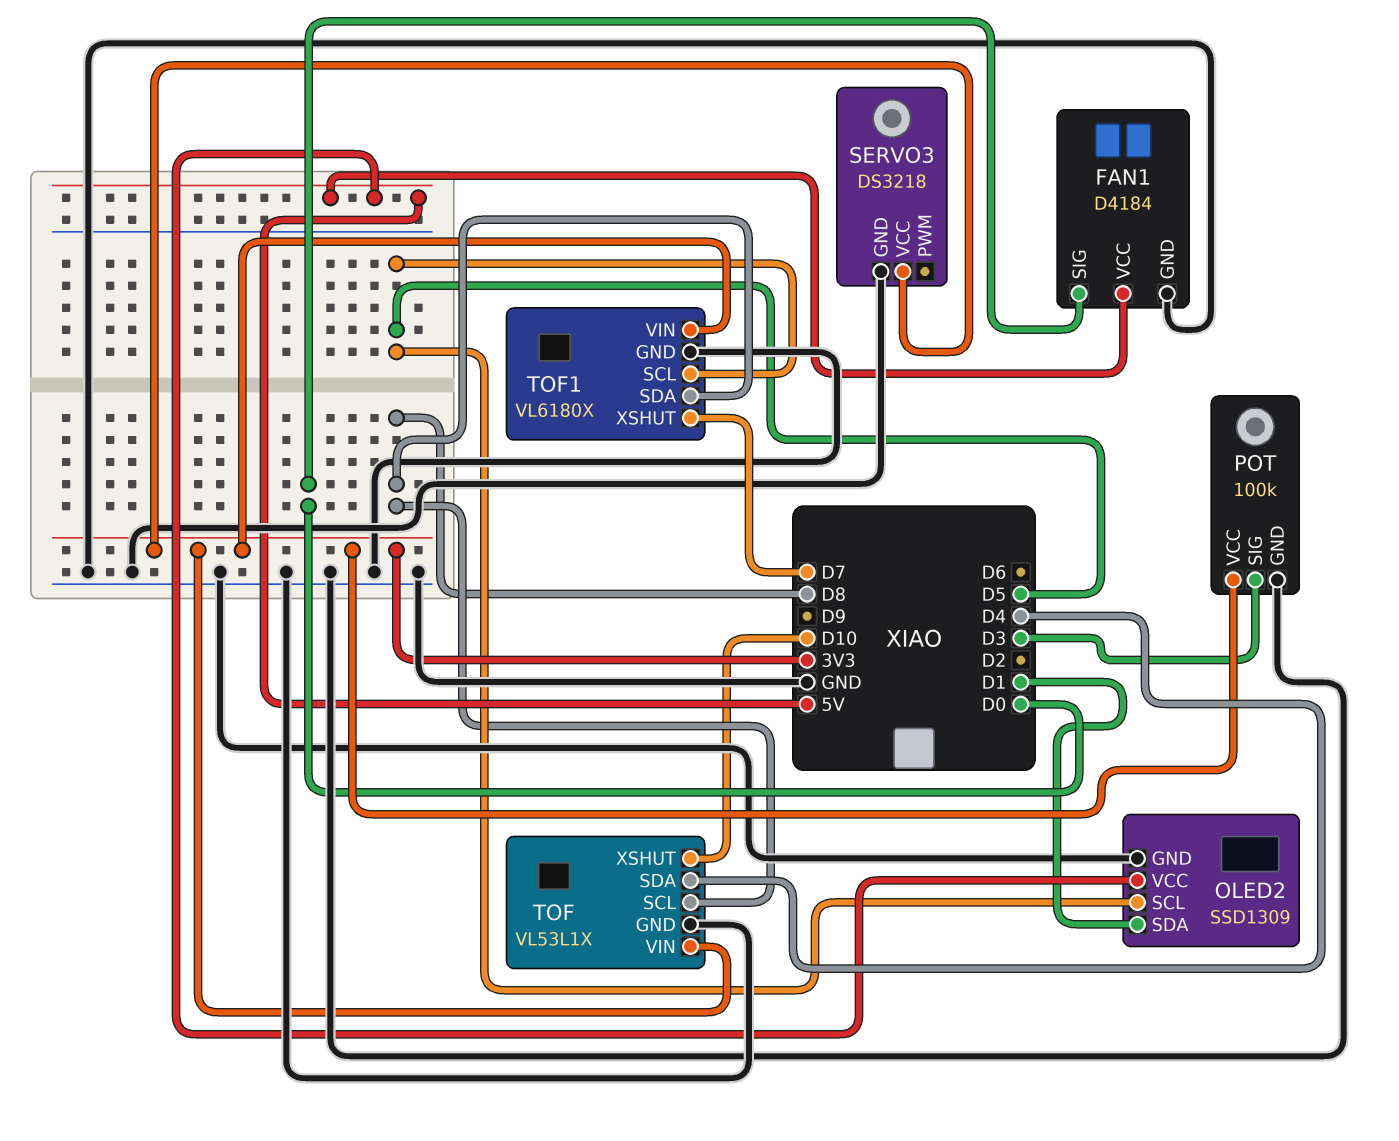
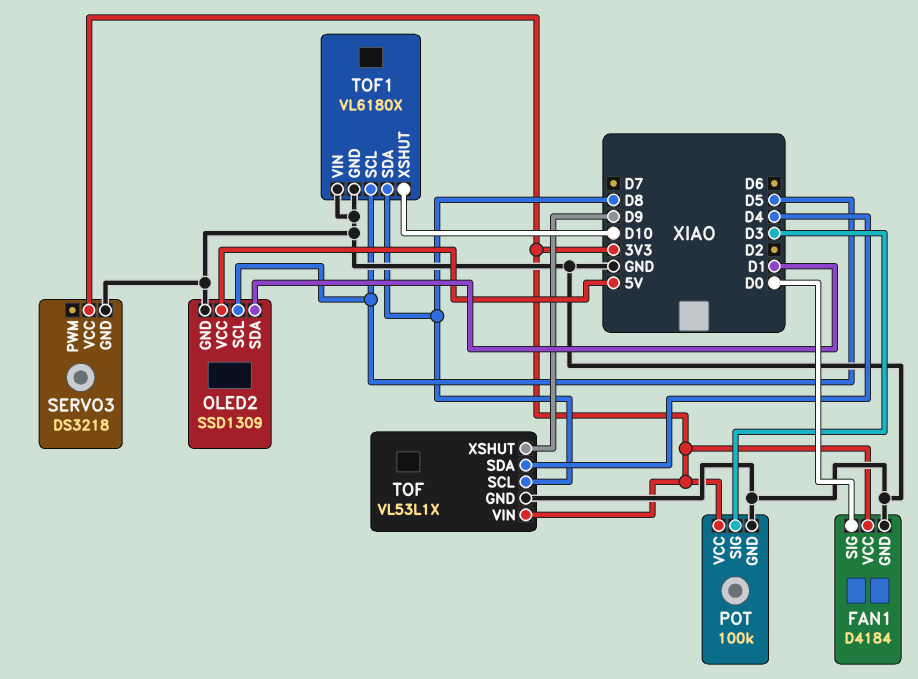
FAN1 pin VCC: 5V -> 3V3
TOF pin XSHUT: D10 -> D9
TOF1 pin VIN: 3V3 -> GND
TOF1 pin XSHUT: D7 -> D10

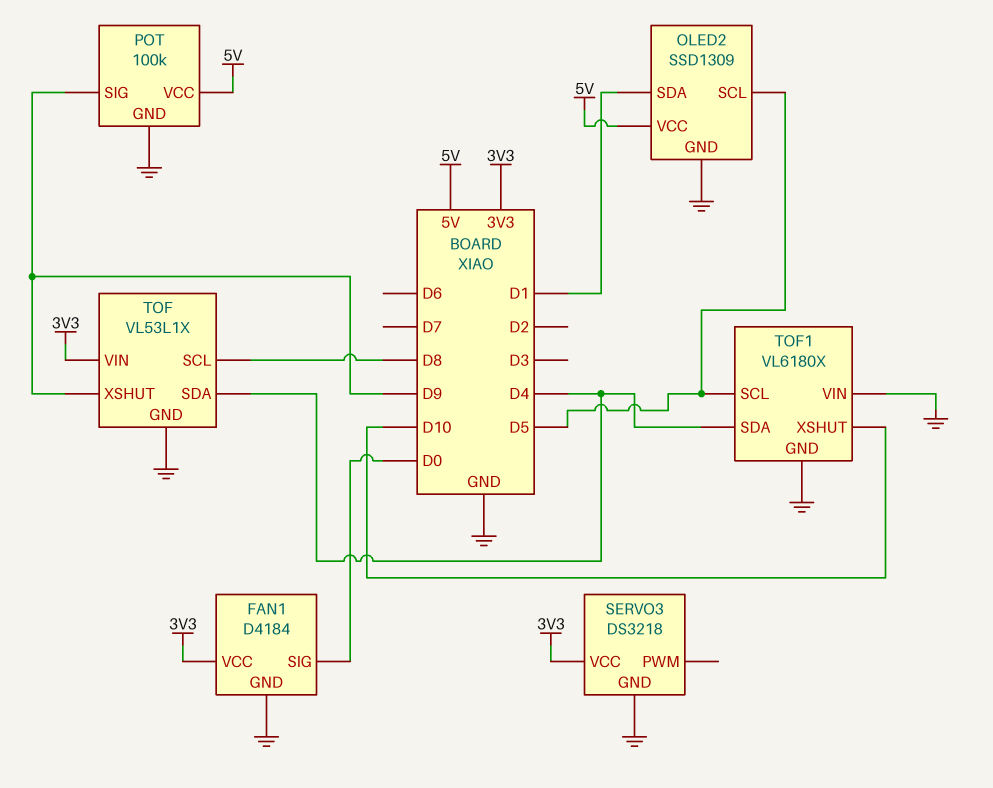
POT pin SIG: D3 -> D9
POT pin VCC: 3V3 -> 5V
TOF1 pin SDA: D8 -> D4

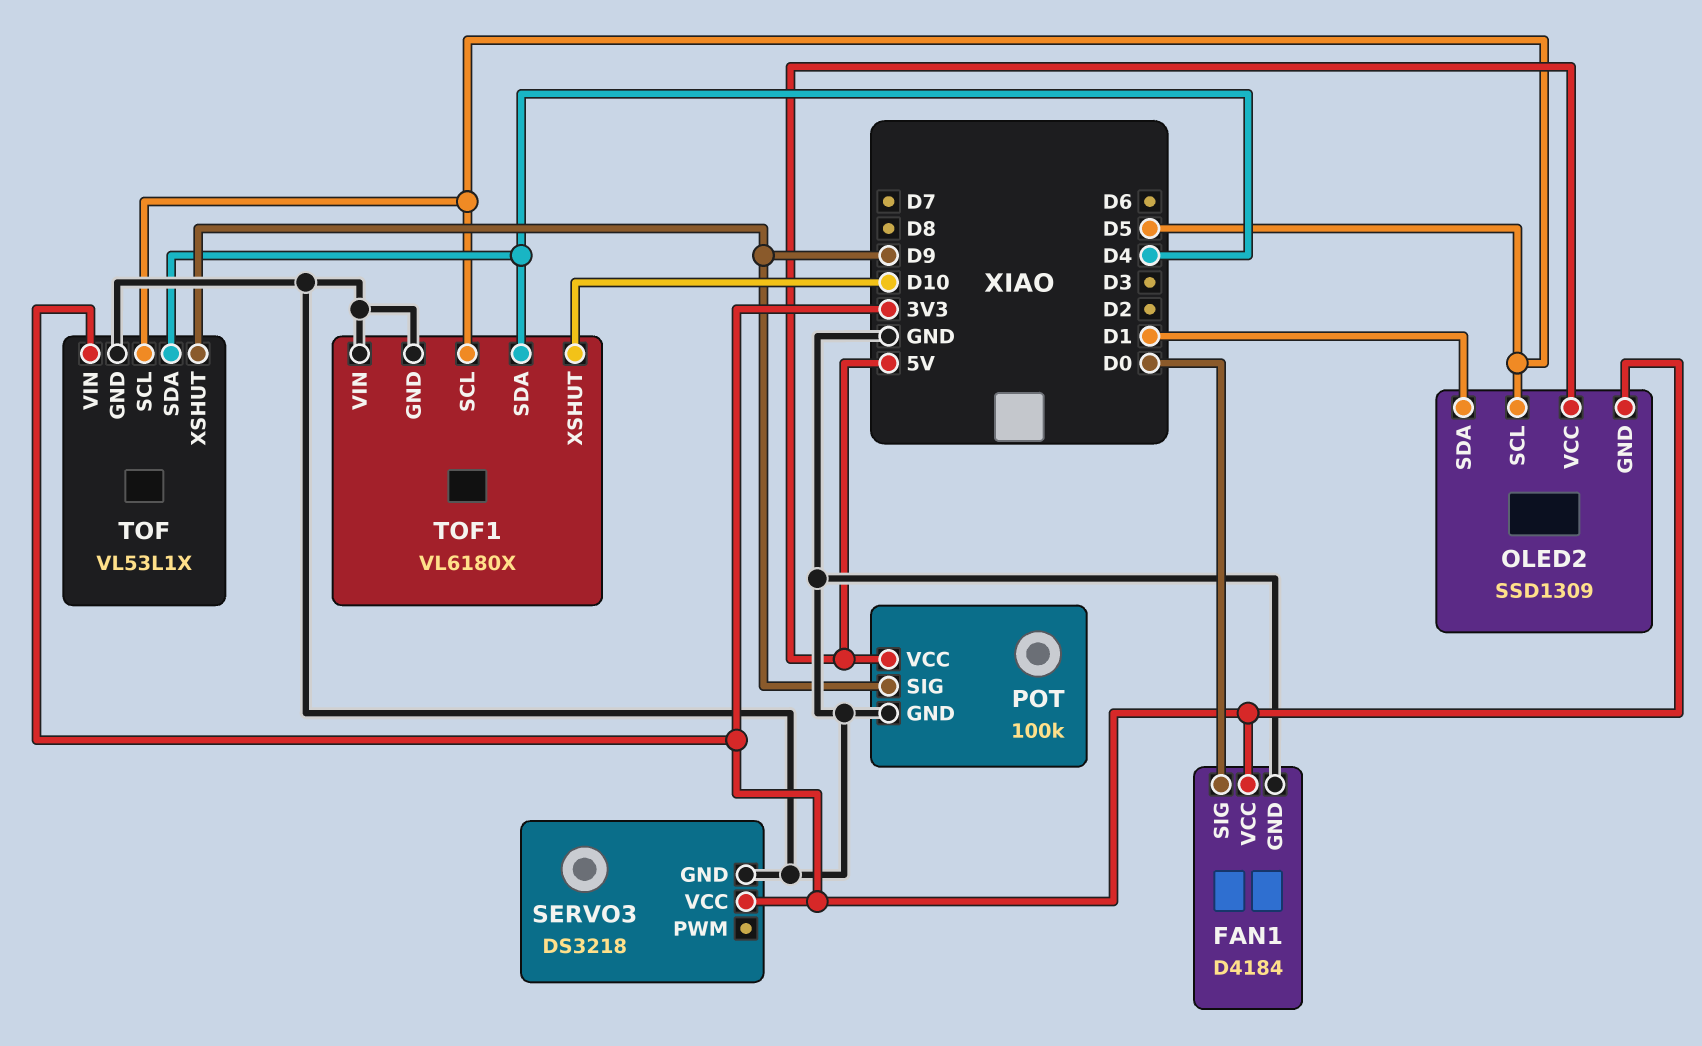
OLED2 pin GND: GND -> 3V3
TOF pin SCL: D8 -> D5

